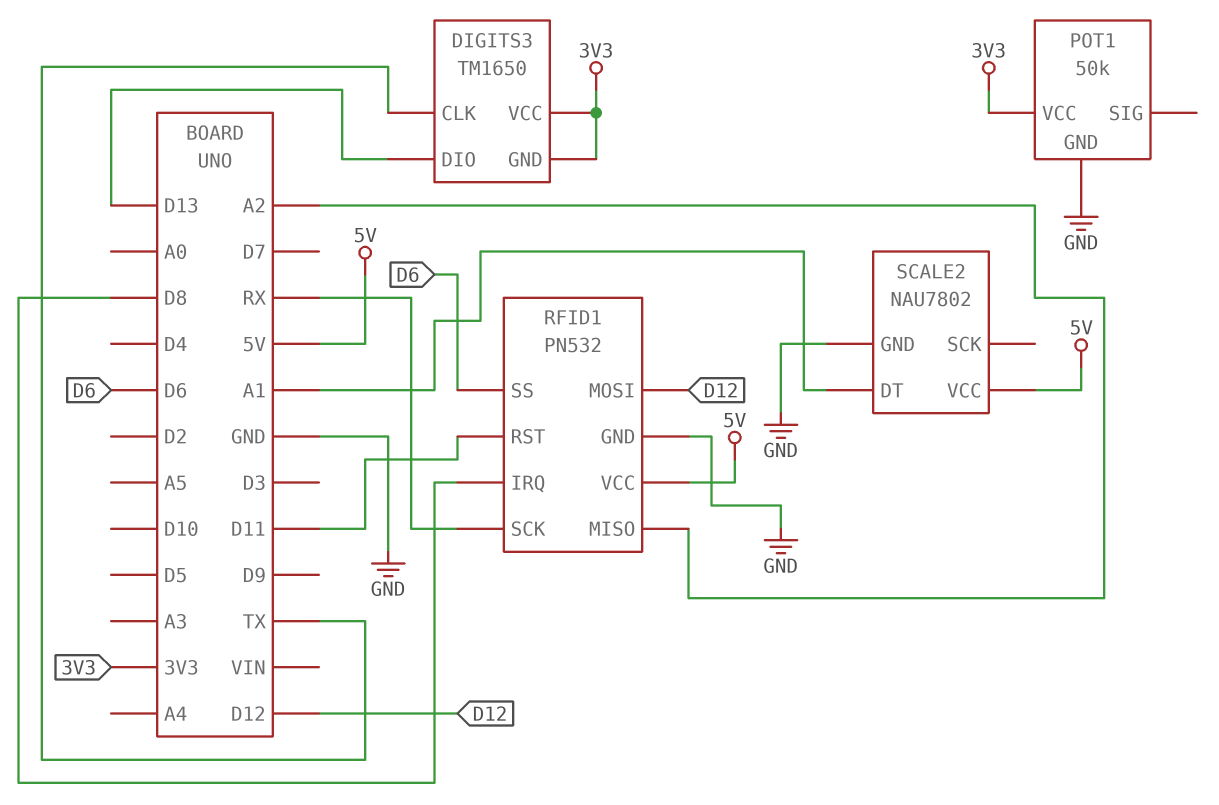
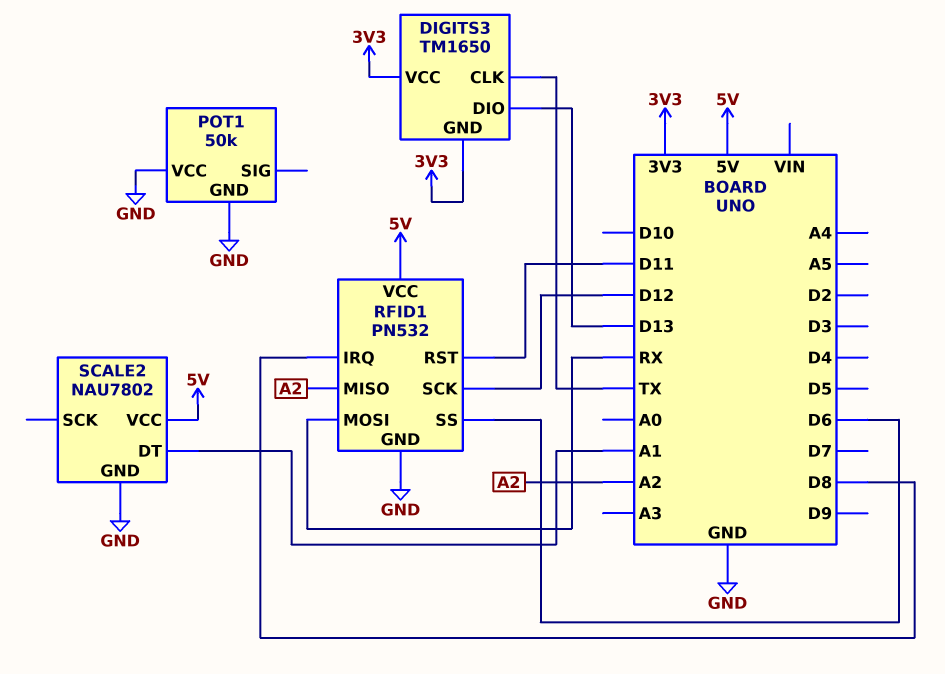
POT1 pin VCC: 3V3 -> GND
RFID1 pin MOSI: D12 -> RX
RFID1 pin SCK: RX -> D12

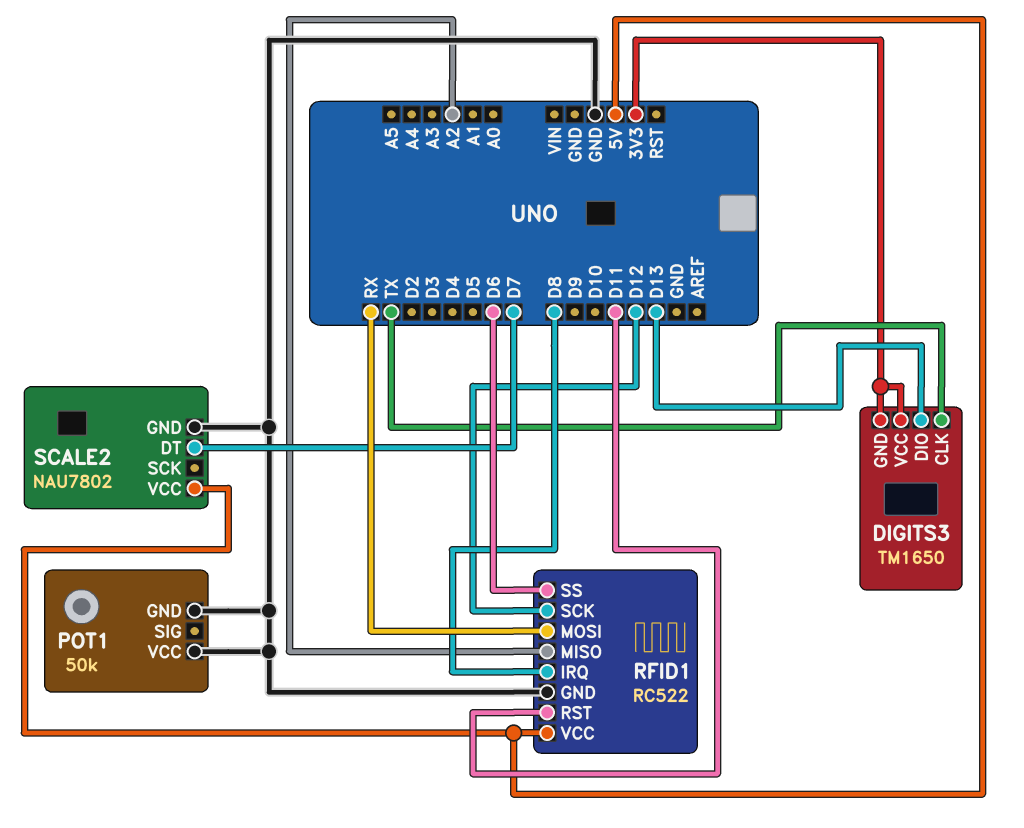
RFID1: PN532 -> RC522
SCALE2 pin DT: A1 -> D7

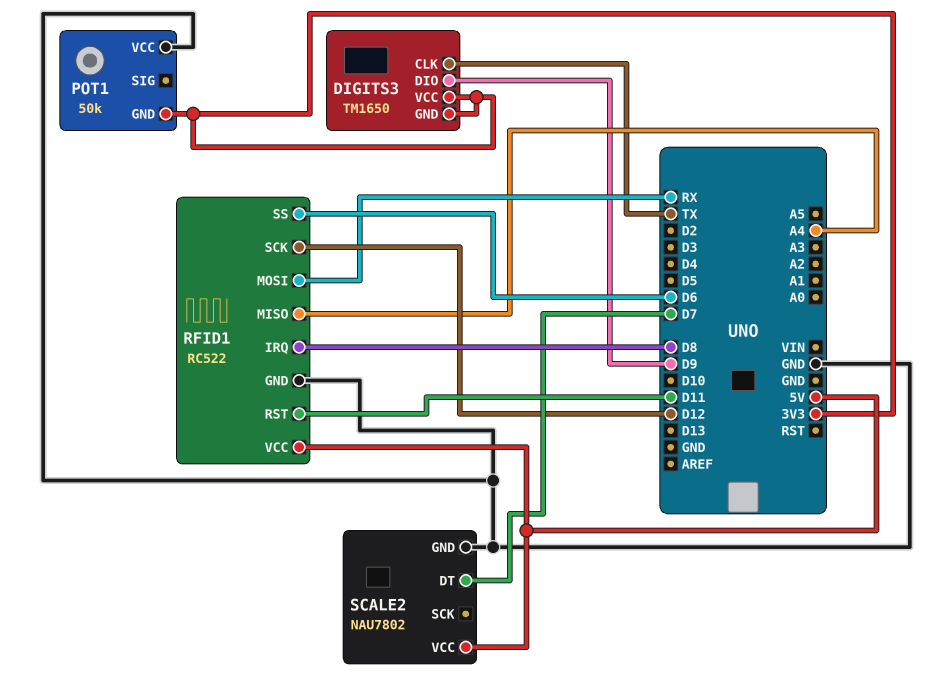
DIGITS3 pin DIO: D13 -> D9
POT1 pin GND: GND -> 3V3
RFID1 pin MISO: A2 -> A4

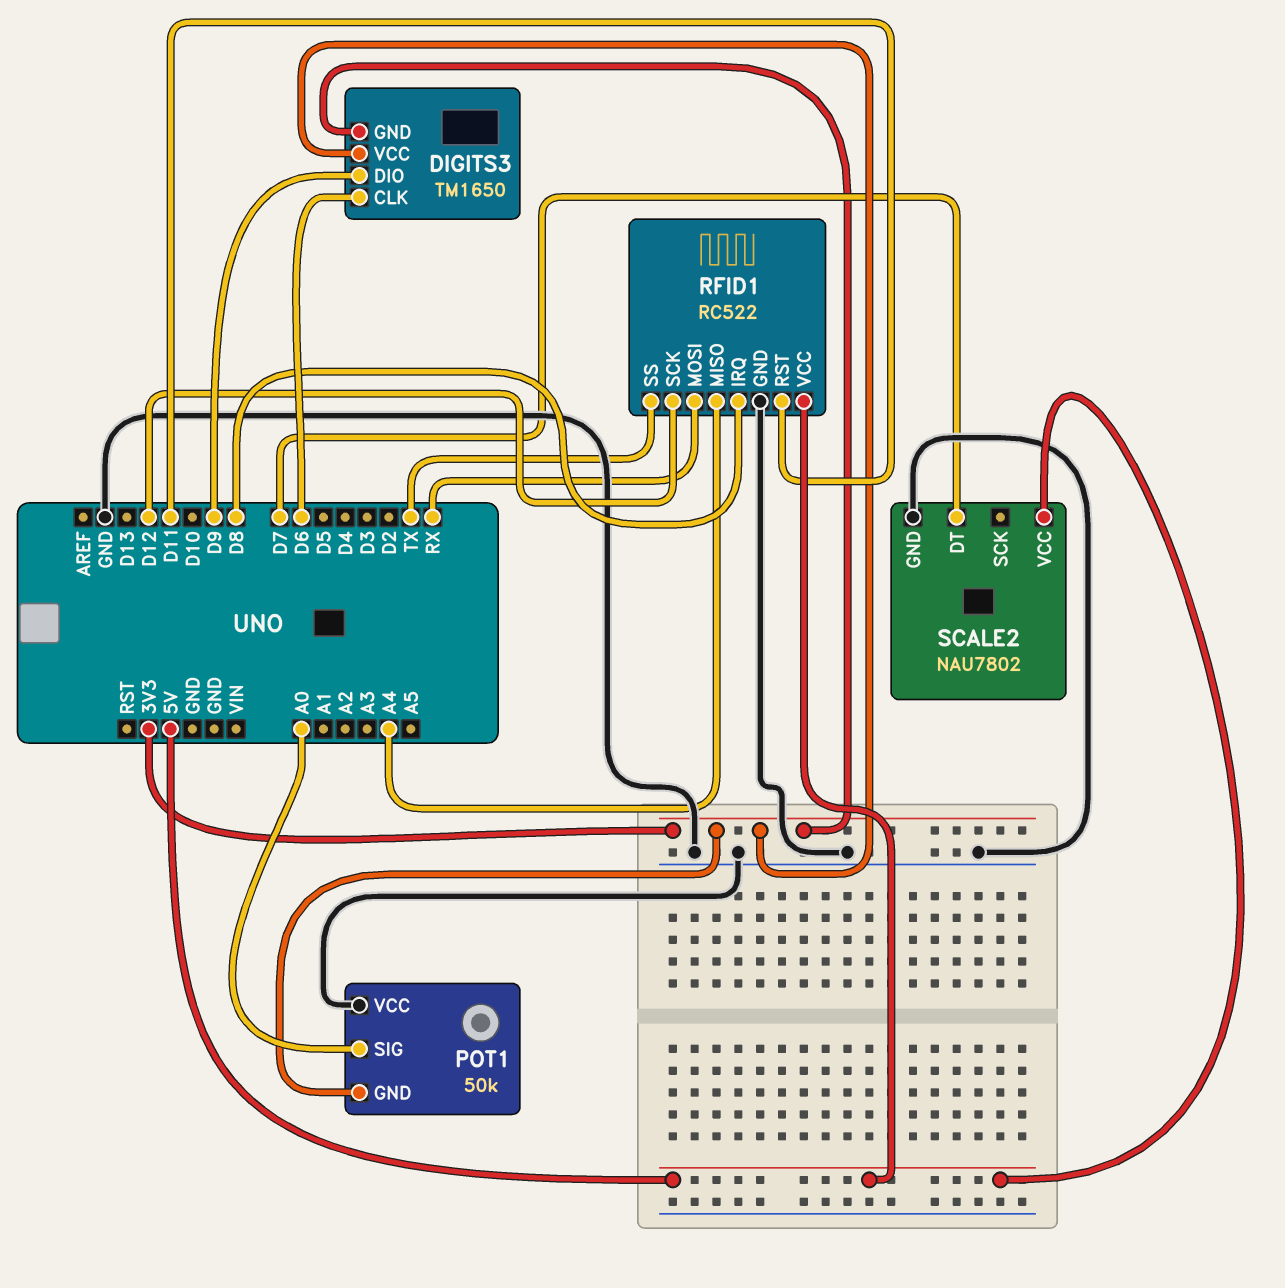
DIGITS3 pin CLK: TX -> D6
POT1 pin SIG: none -> A0
RFID1 pin SS: D6 -> TX

